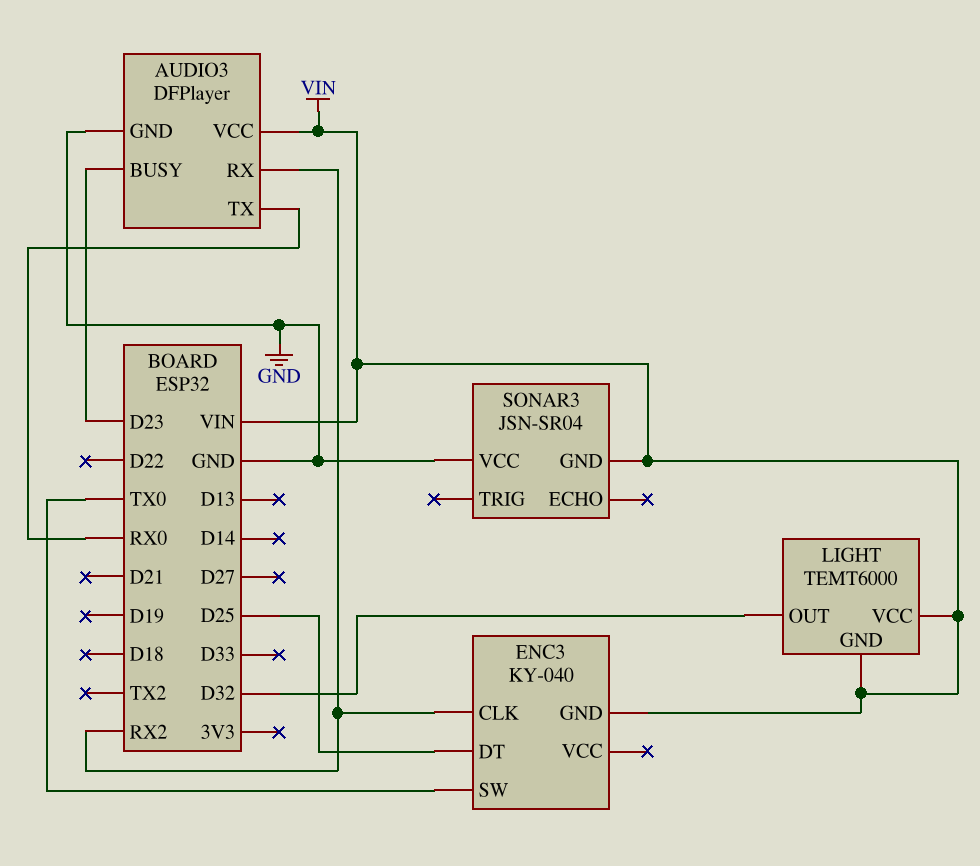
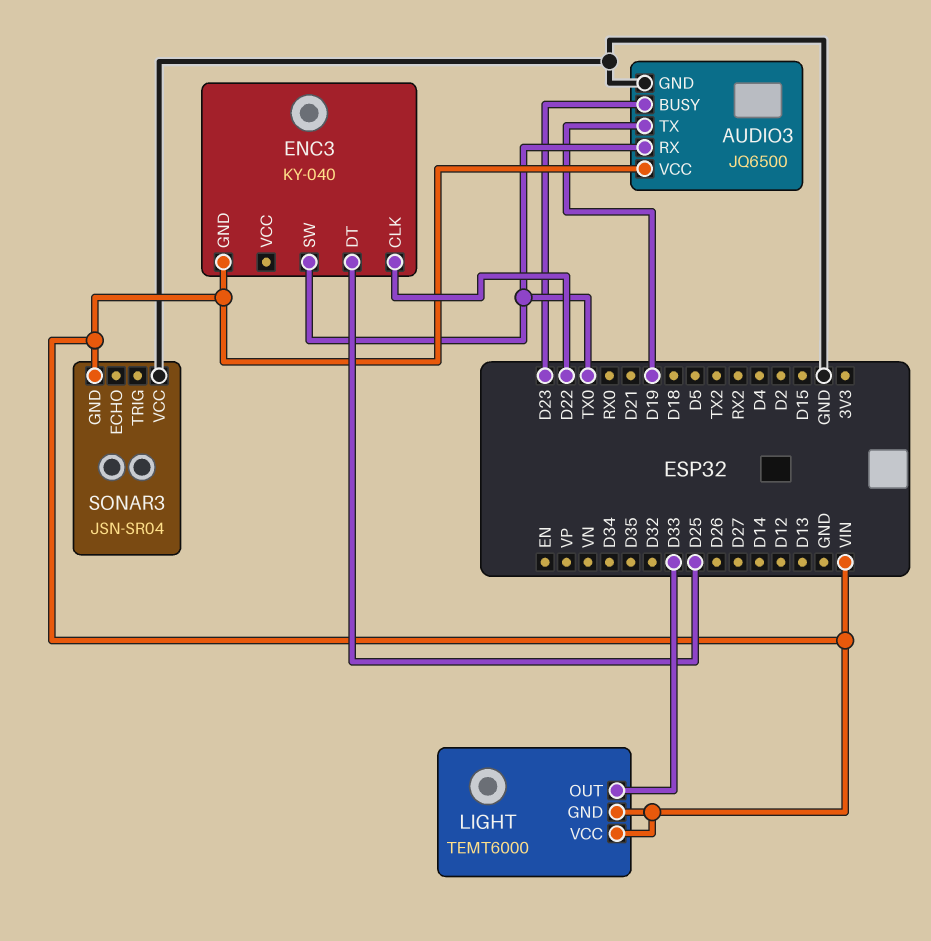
AUDIO3: DFPlayer -> JQ6500
AUDIO3 pin RX: RX2 -> TX0
AUDIO3 pin TX: RX0 -> D19
ENC3 pin CLK: RX2 -> D22
LIGHT pin OUT: D32 -> D33

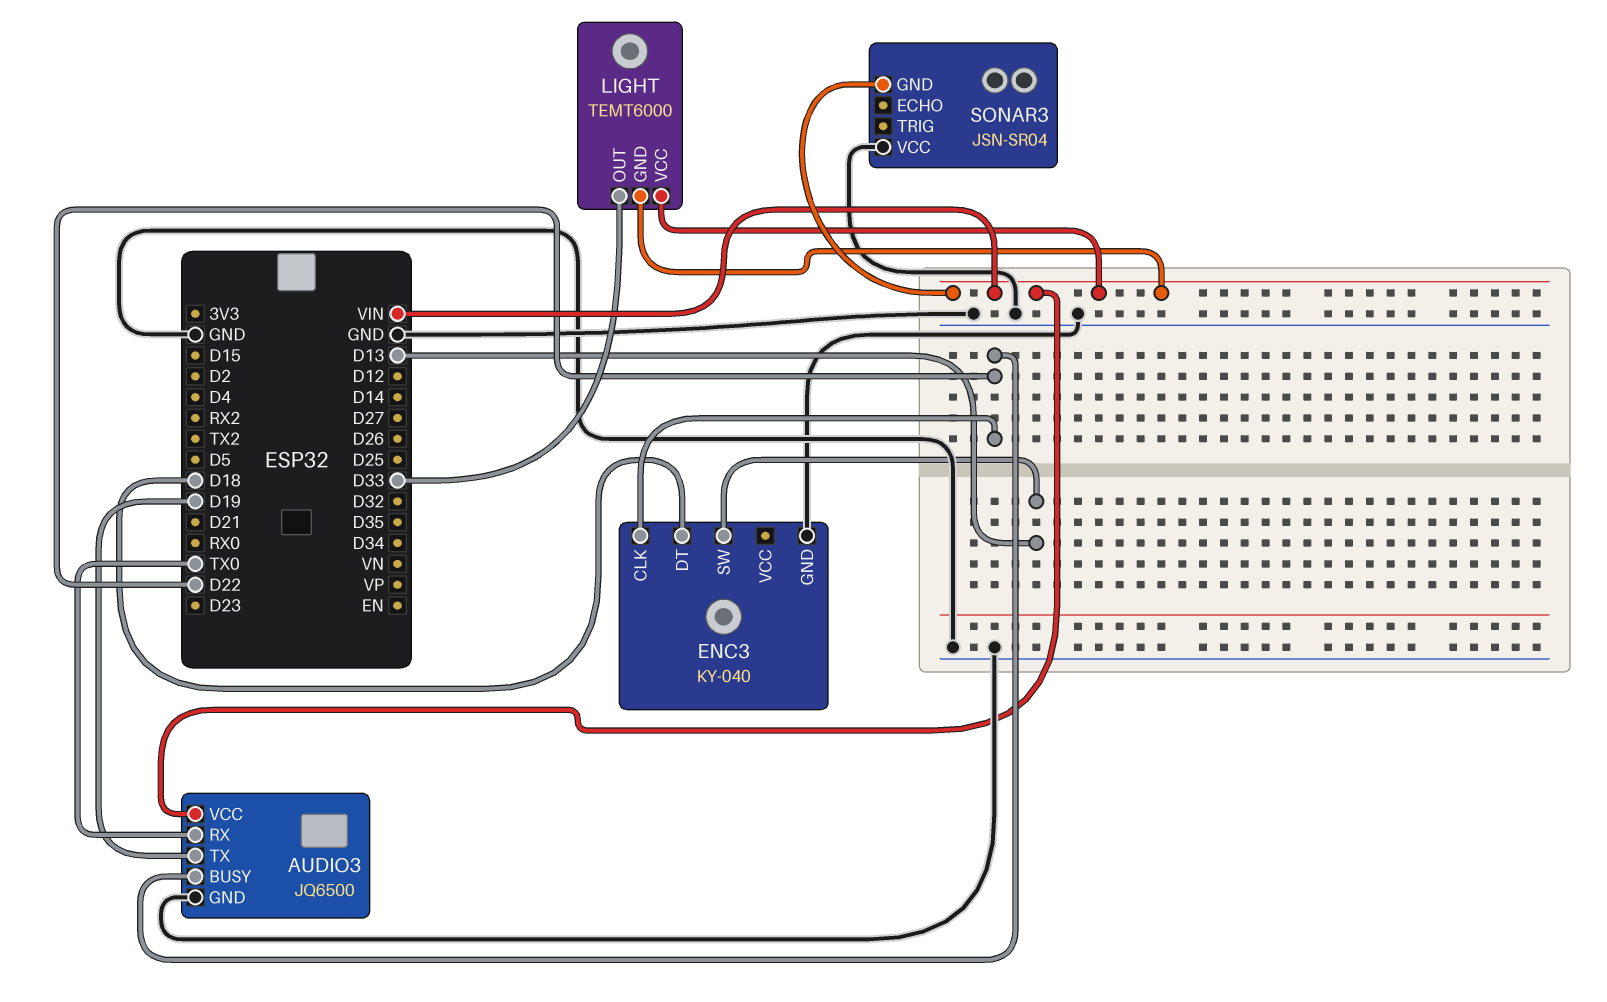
AUDIO3 pin BUSY: D23 -> D22
ENC3 pin DT: D25 -> D18
ENC3 pin GND: VIN -> GND
ENC3 pin SW: TX0 -> D13

